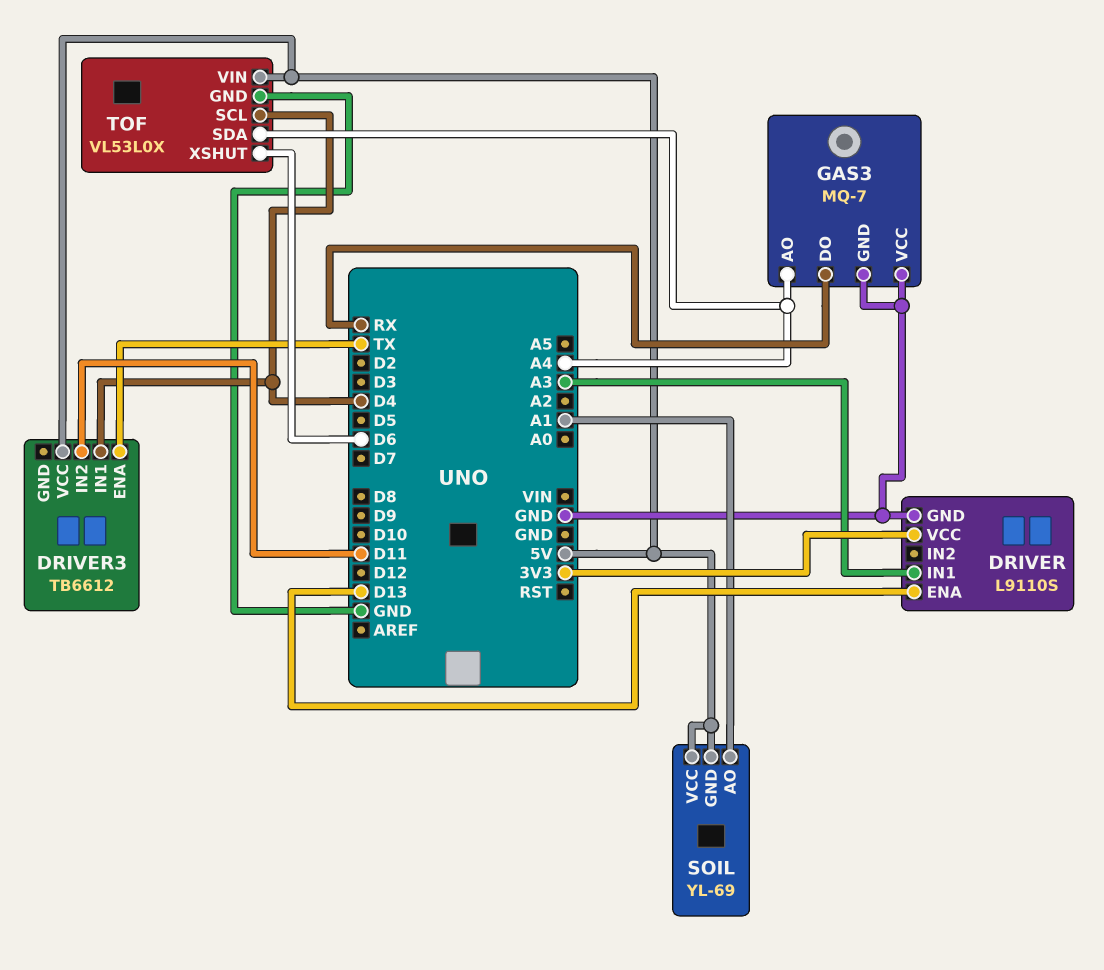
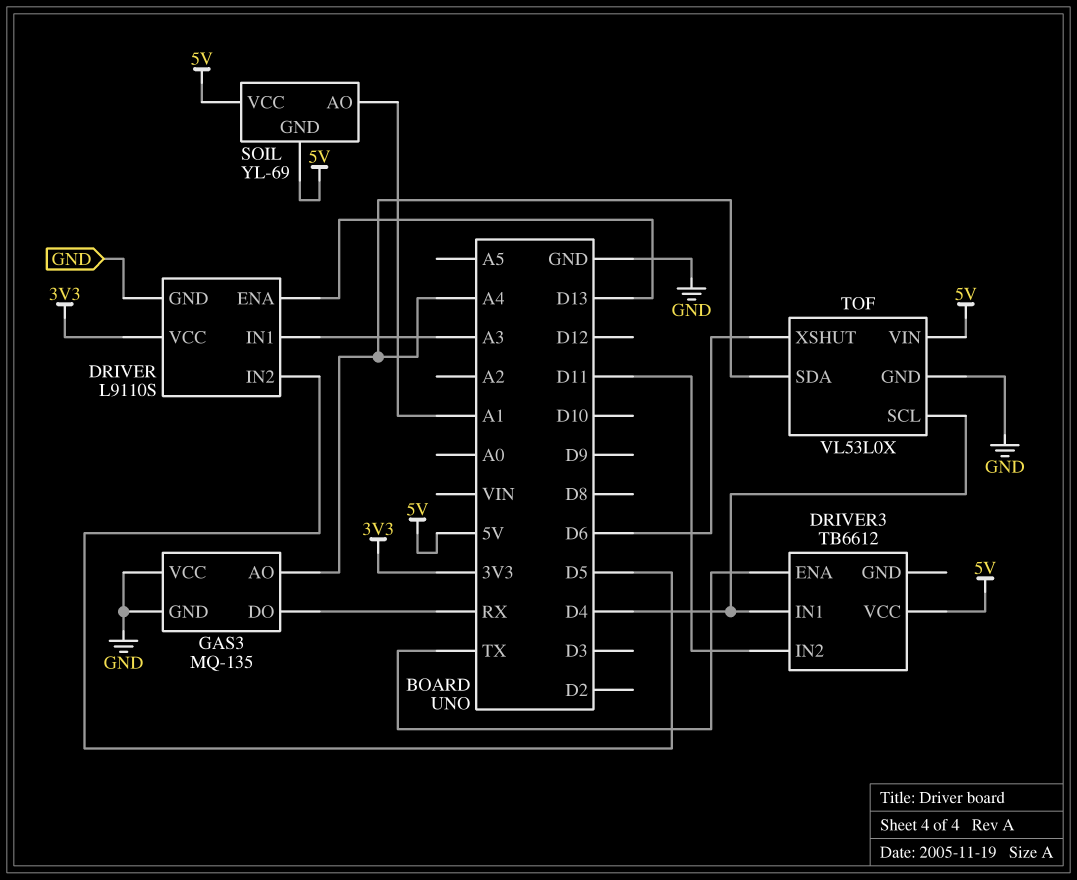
DRIVER pin IN2: none -> D5
GAS3: MQ-7 -> MQ-135

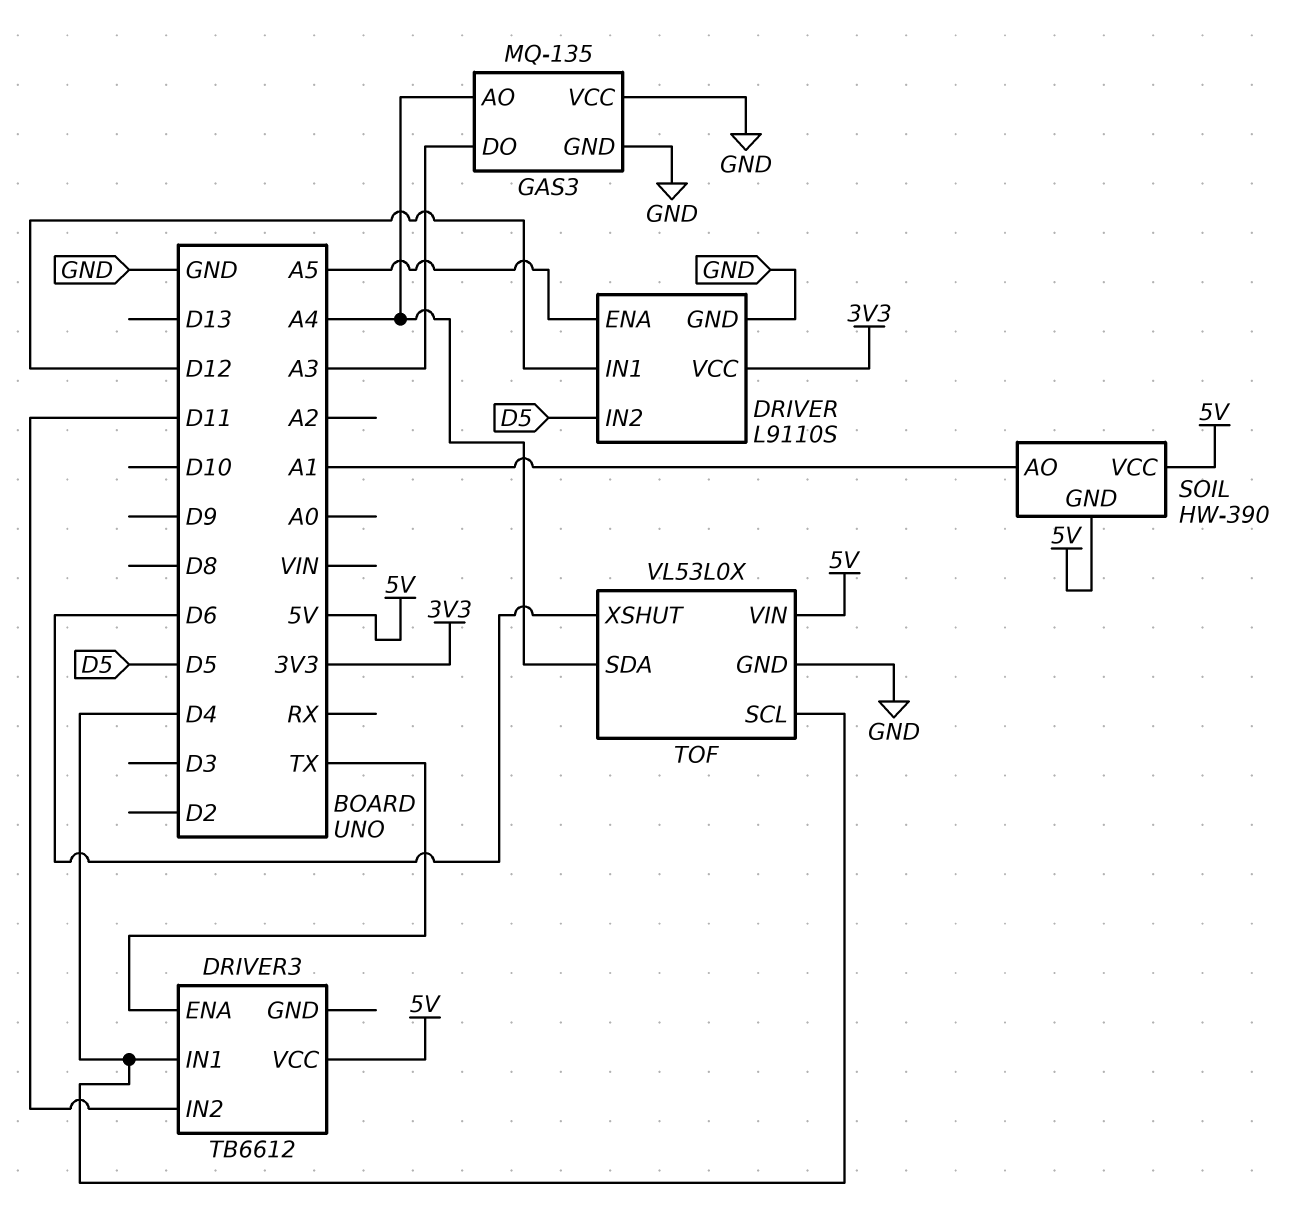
DRIVER pin ENA: D13 -> A5
DRIVER pin IN1: A3 -> D12
GAS3 pin DO: RX -> A3
SOIL: YL-69 -> HW-390

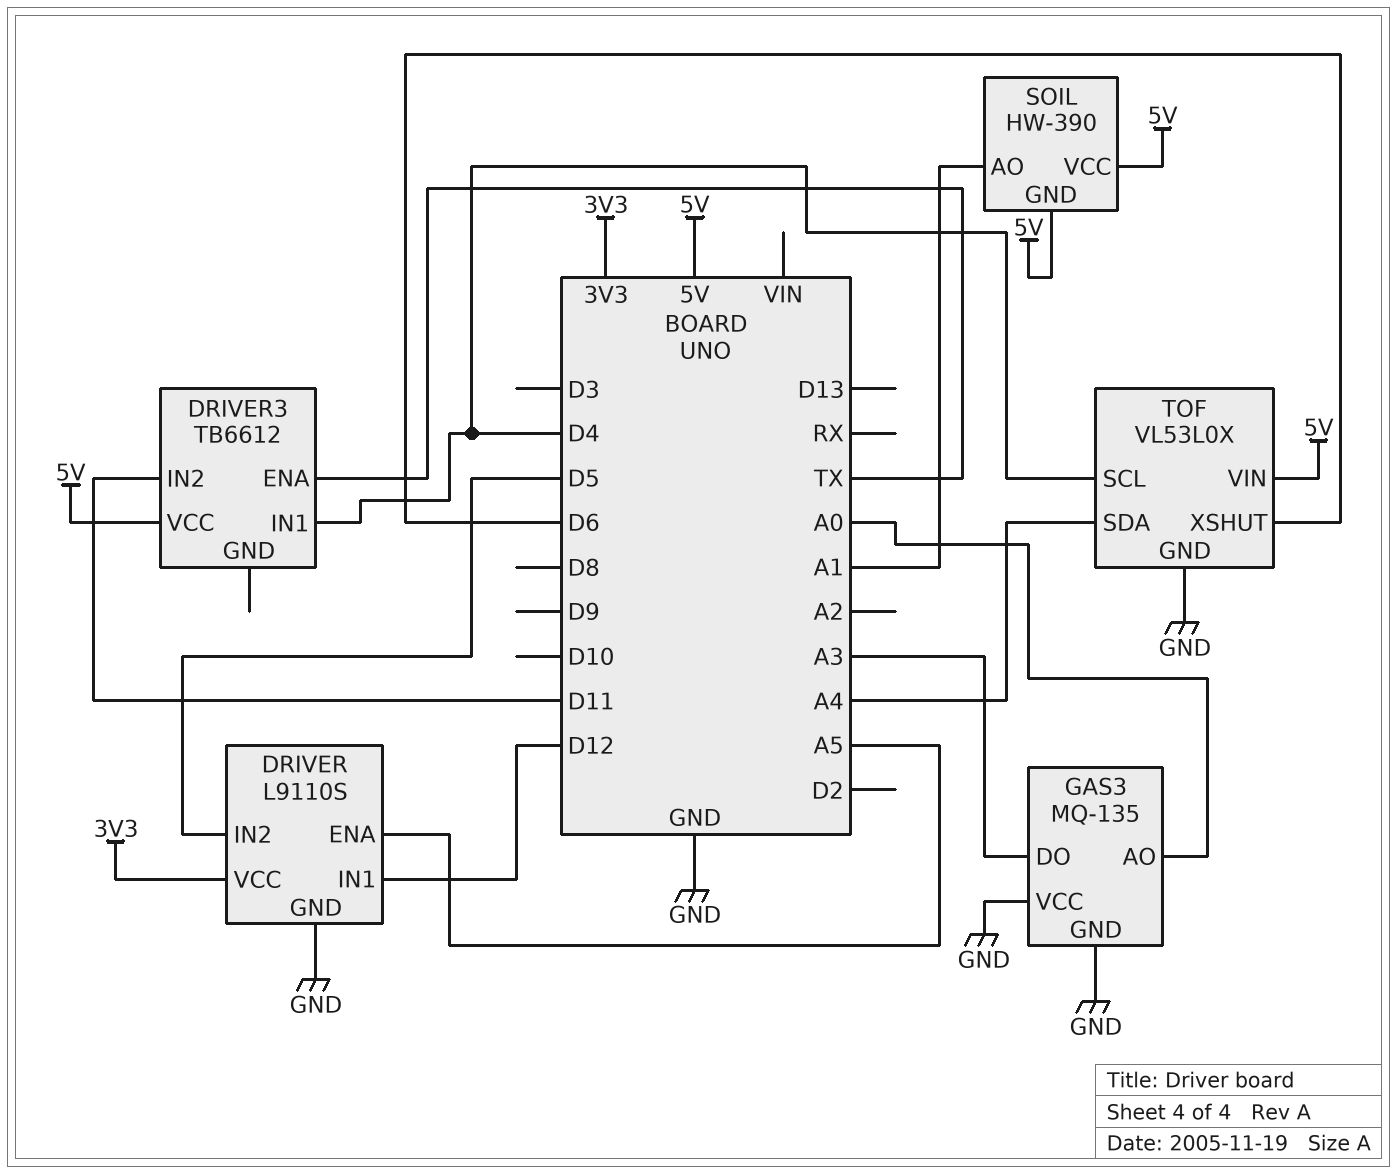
GAS3 pin AO: A4 -> A0

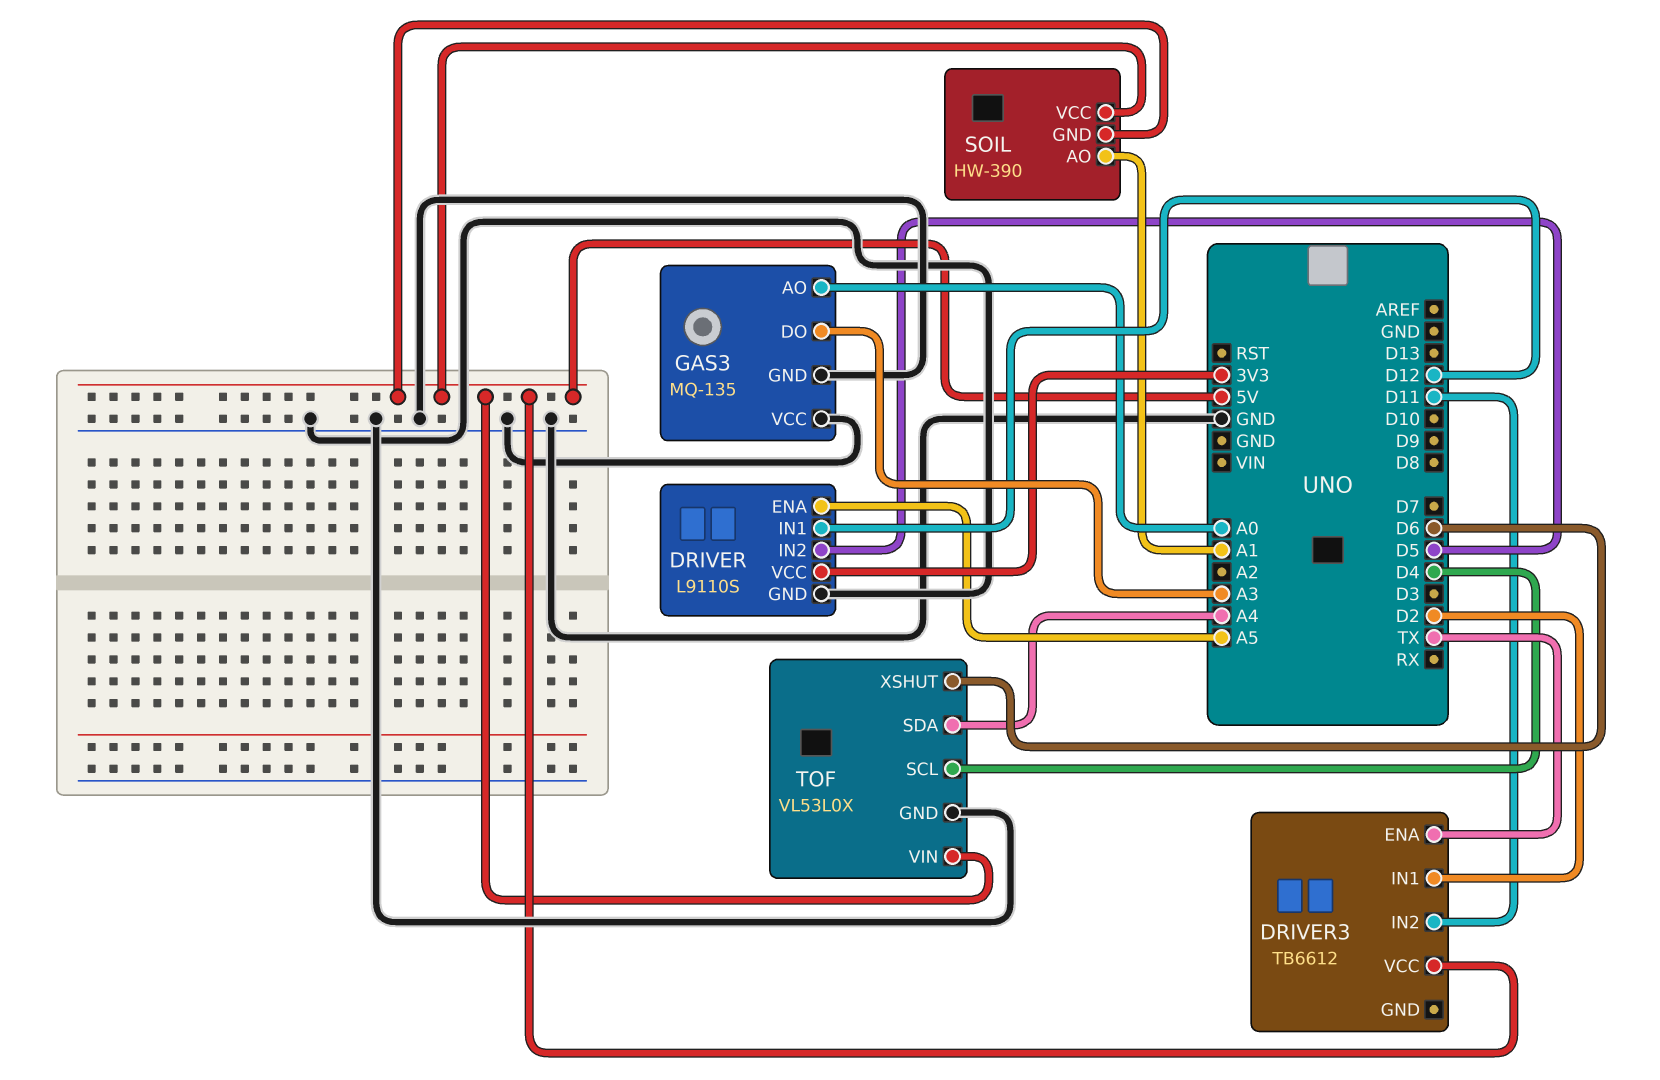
DRIVER3 pin IN1: D4 -> D2

